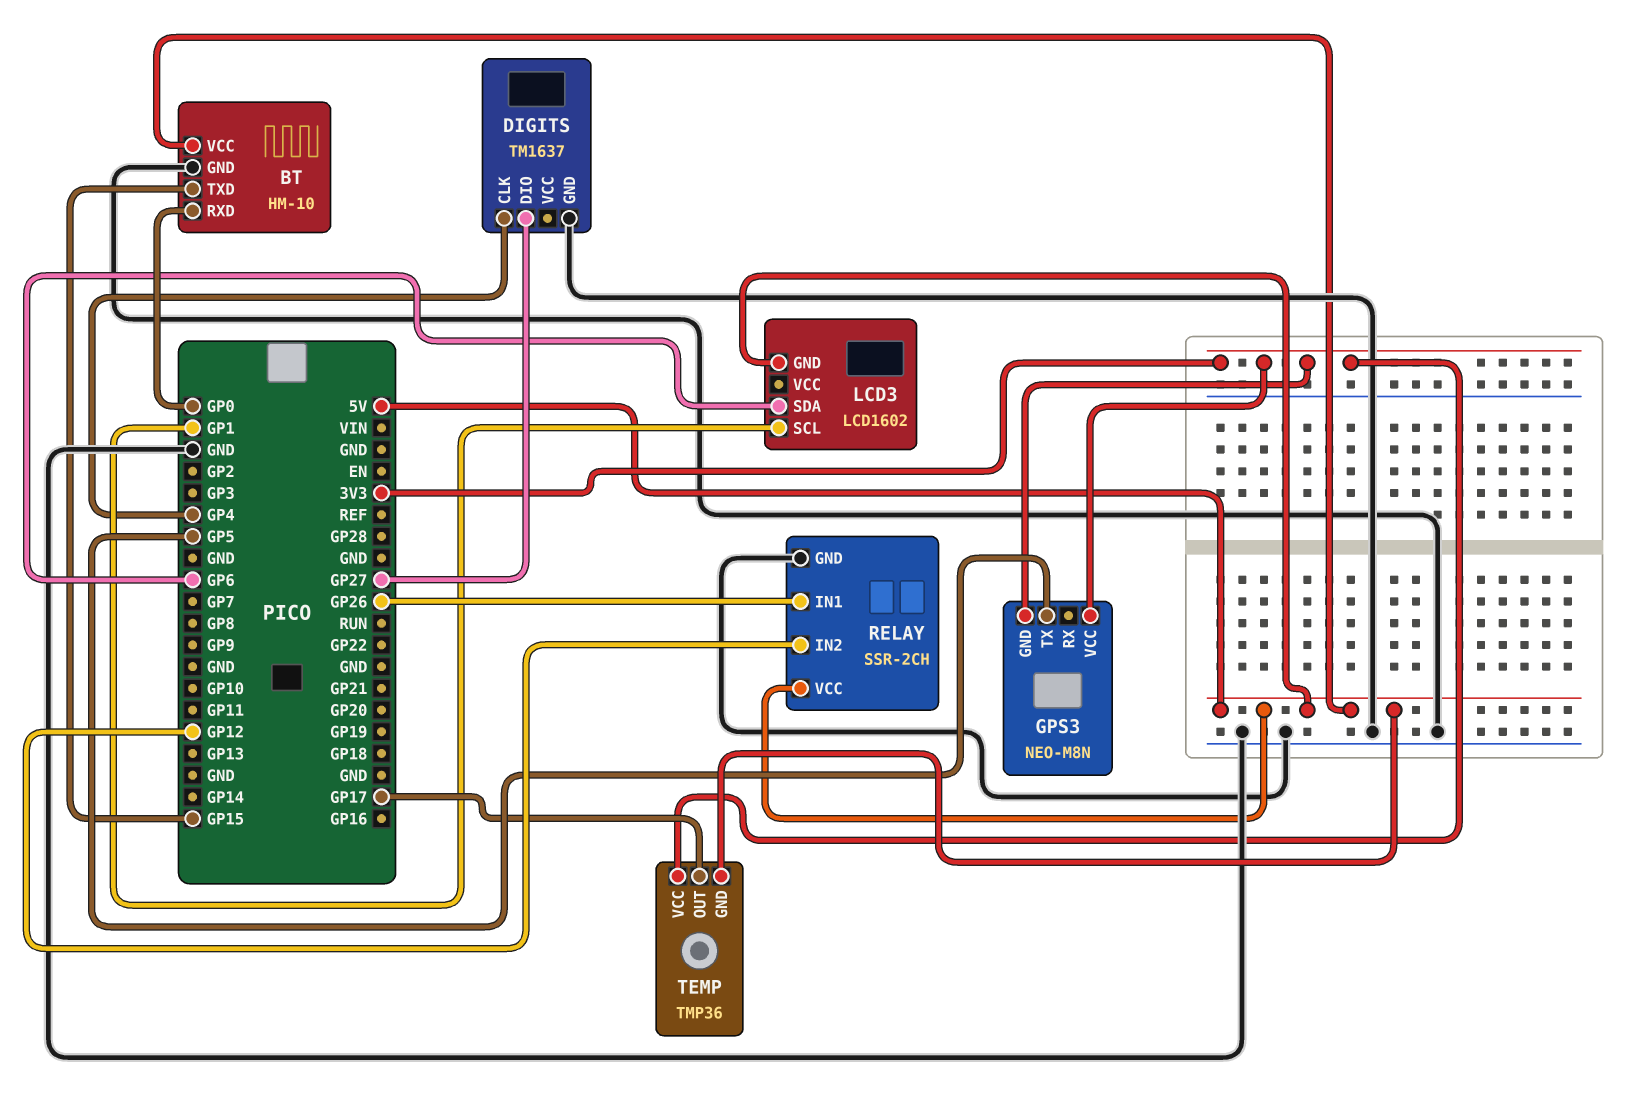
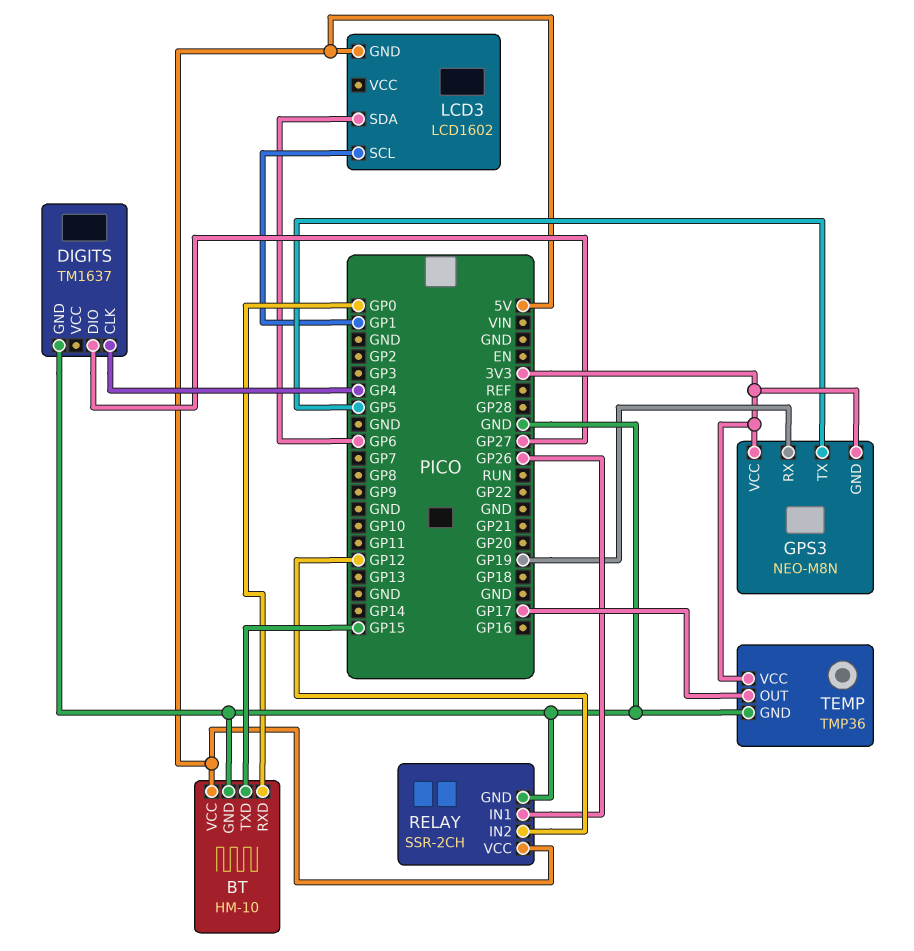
GPS3 pin RX: none -> GP19
TEMP pin GND: 5V -> GND

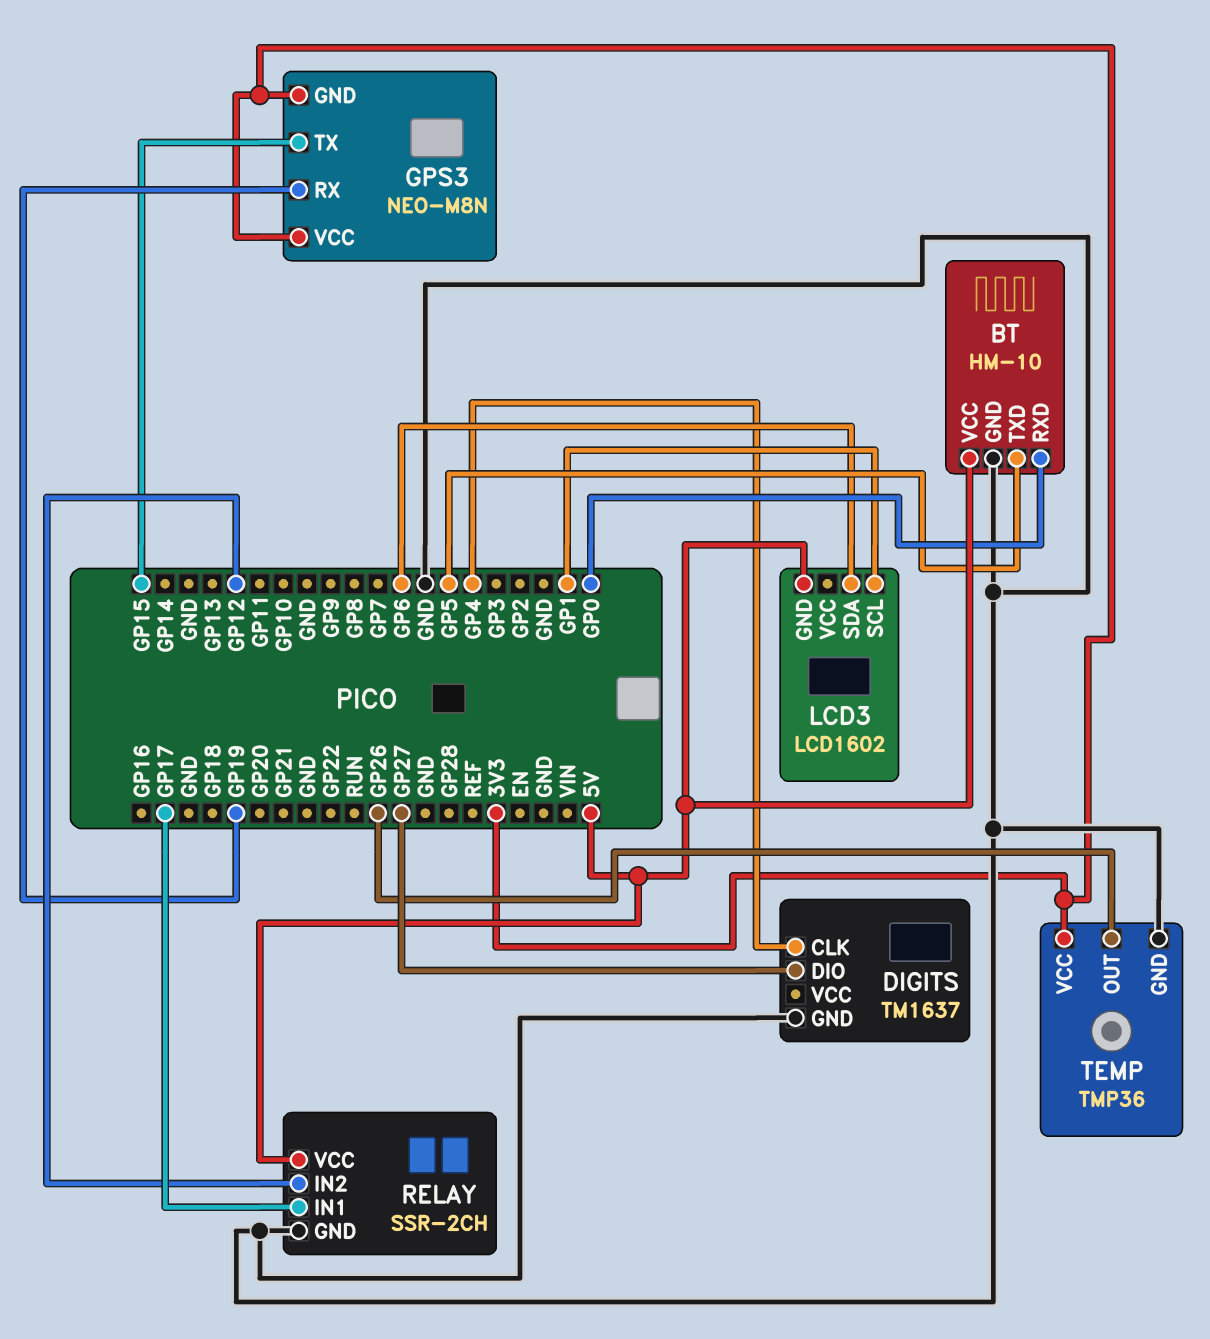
BT pin TXD: GP15 -> GP5
GPS3 pin TX: GP5 -> GP15
RELAY pin IN1: GP26 -> GP17
TEMP pin OUT: GP17 -> GP26

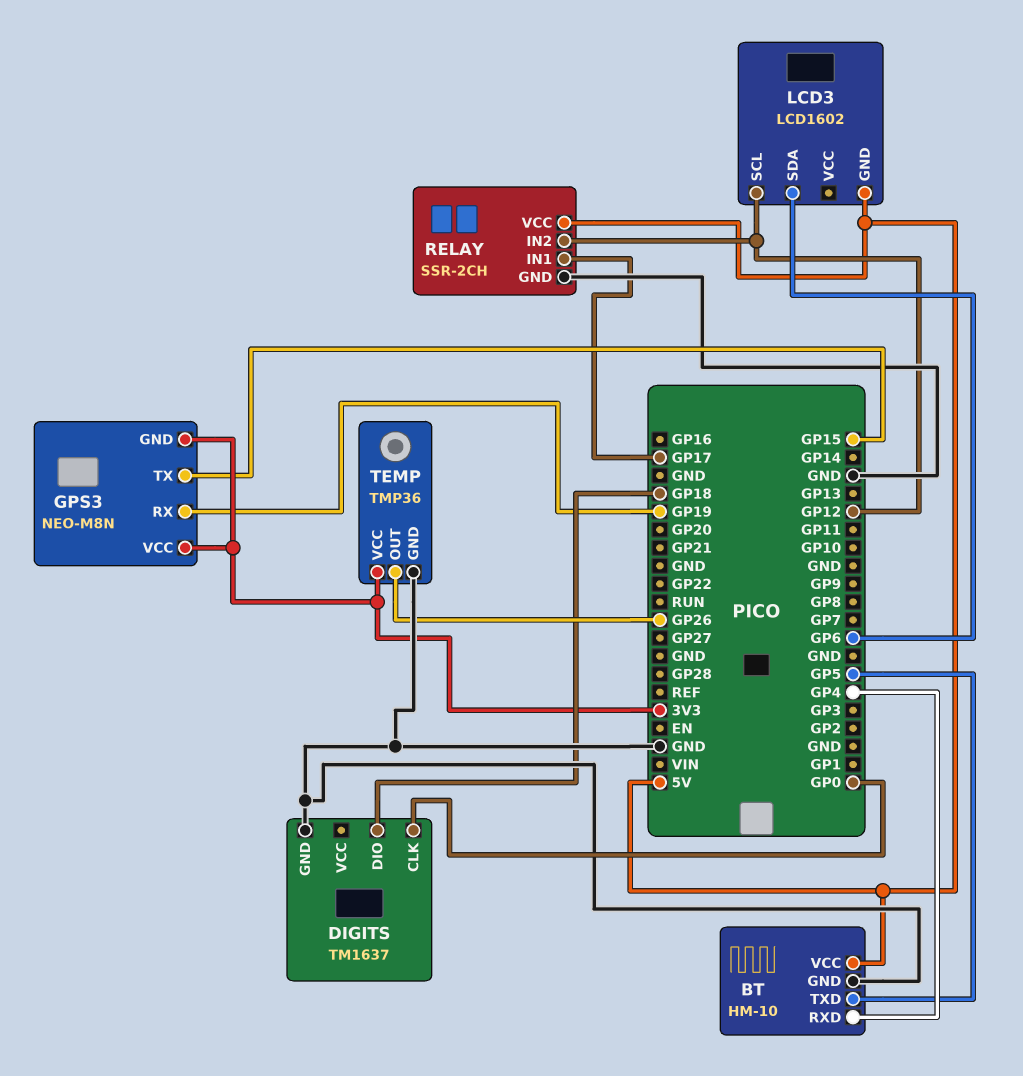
BT pin RXD: GP0 -> GP4
DIGITS pin CLK: GP4 -> GP0
DIGITS pin DIO: GP27 -> GP18
LCD3 pin SCL: GP1 -> GP12

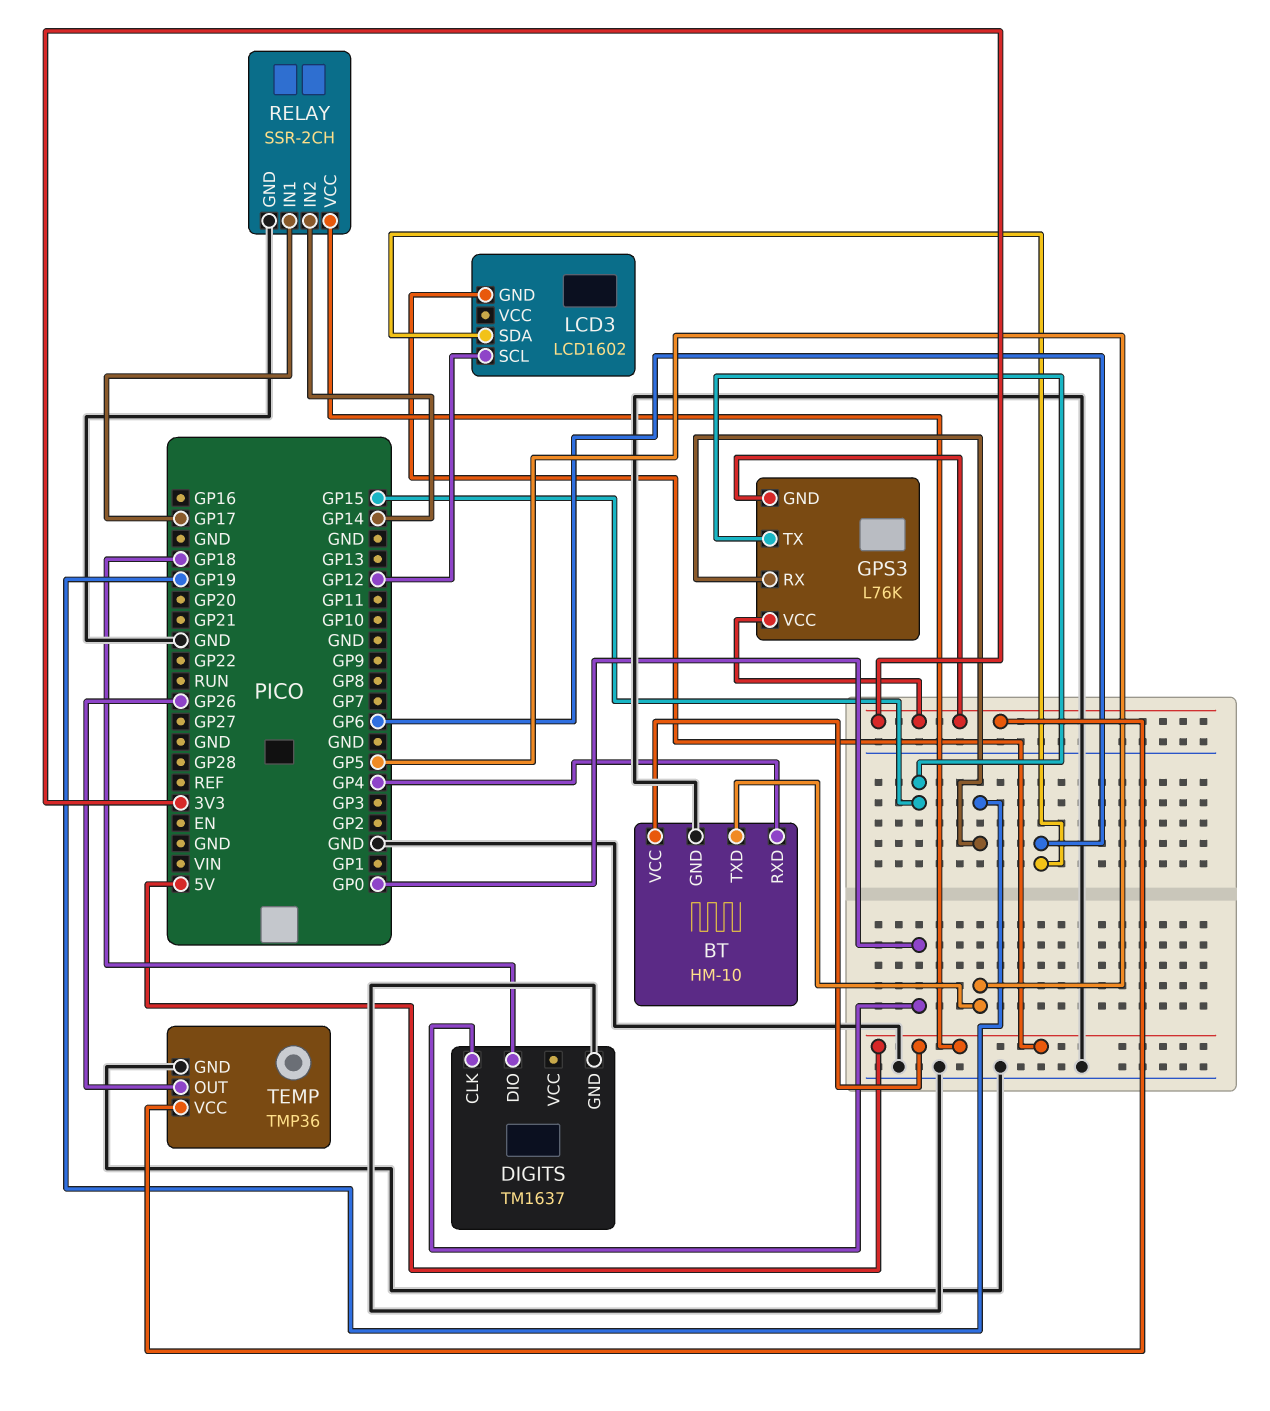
GPS3: NEO-M8N -> L76K
RELAY pin IN2: GP12 -> GP14

